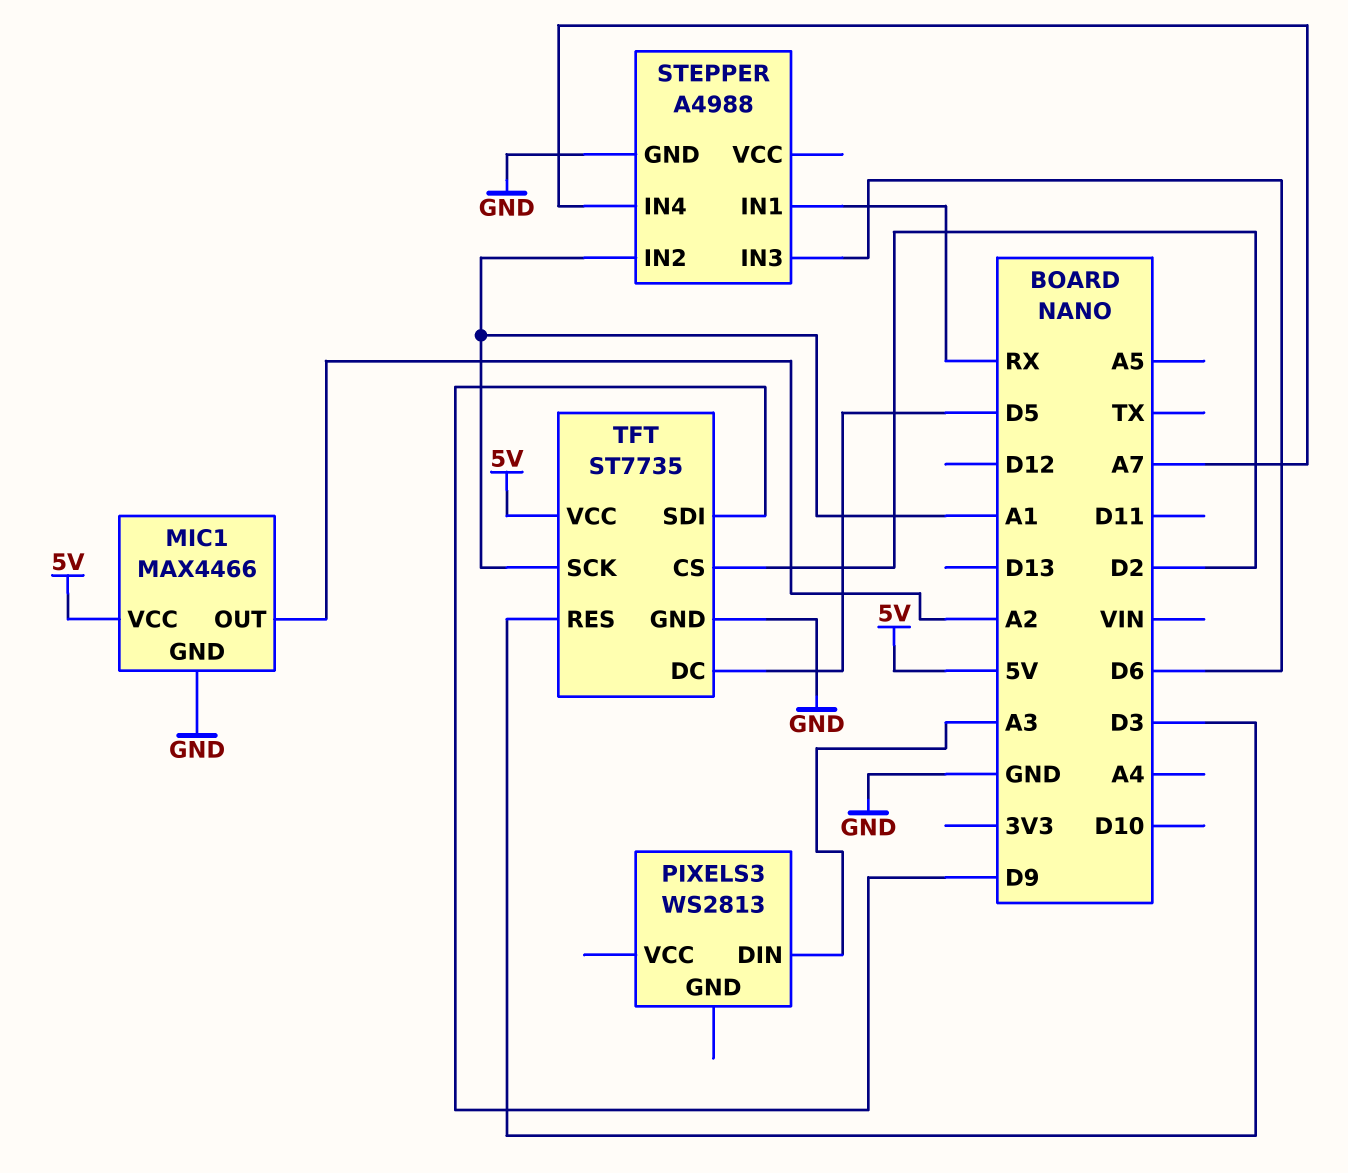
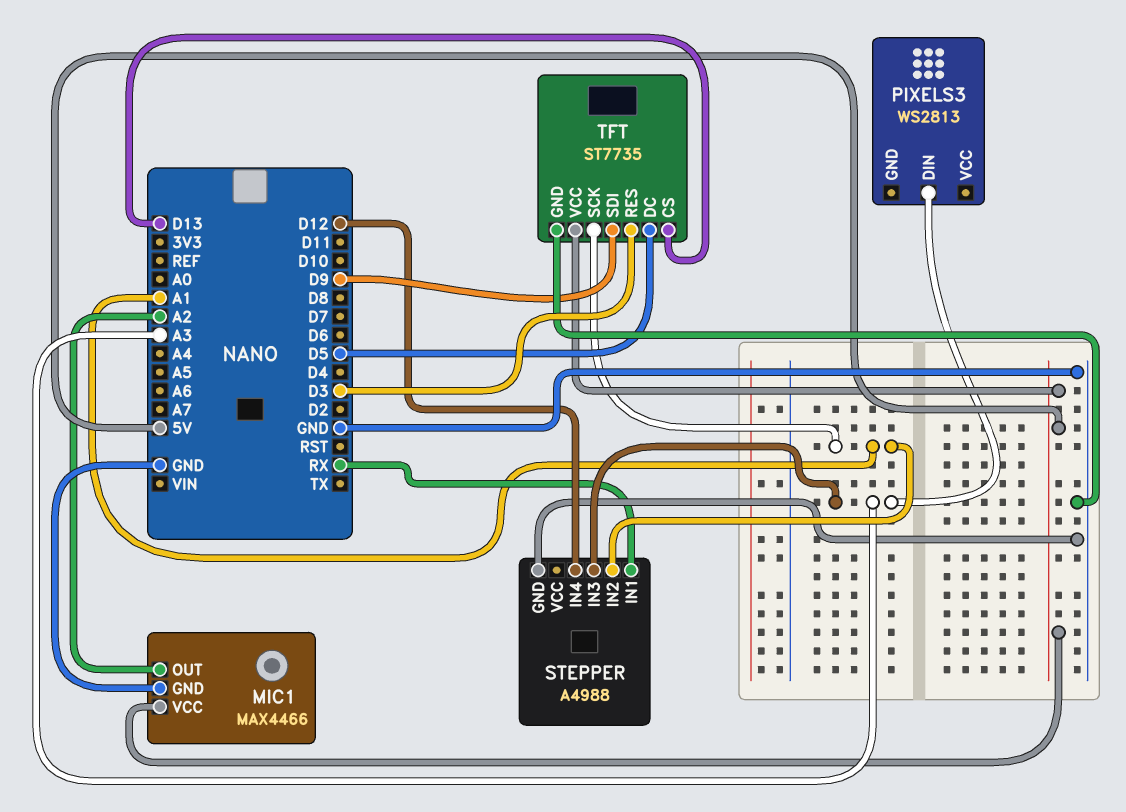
STEPPER pin IN3: D6 -> A3
STEPPER pin IN4: A7 -> D12
TFT pin CS: D2 -> D13

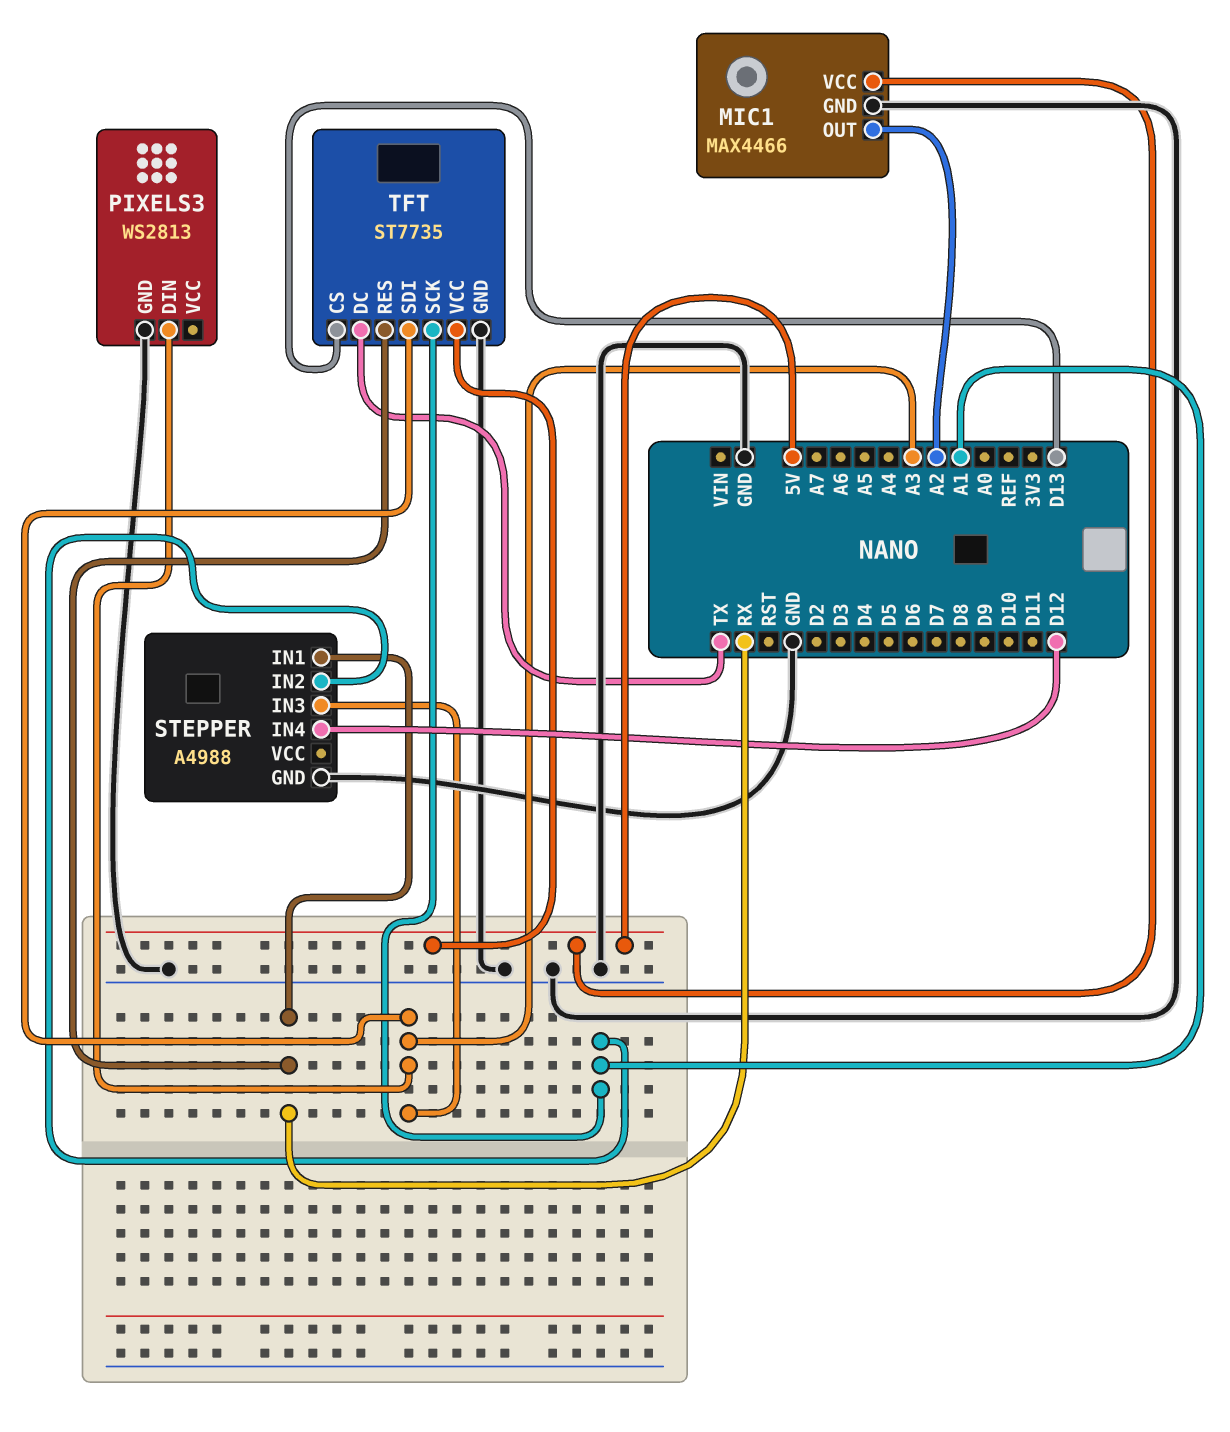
PIXELS3 pin GND: none -> GND
TFT pin DC: D5 -> TX
TFT pin RES: D3 -> RX
TFT pin SDI: D9 -> A3

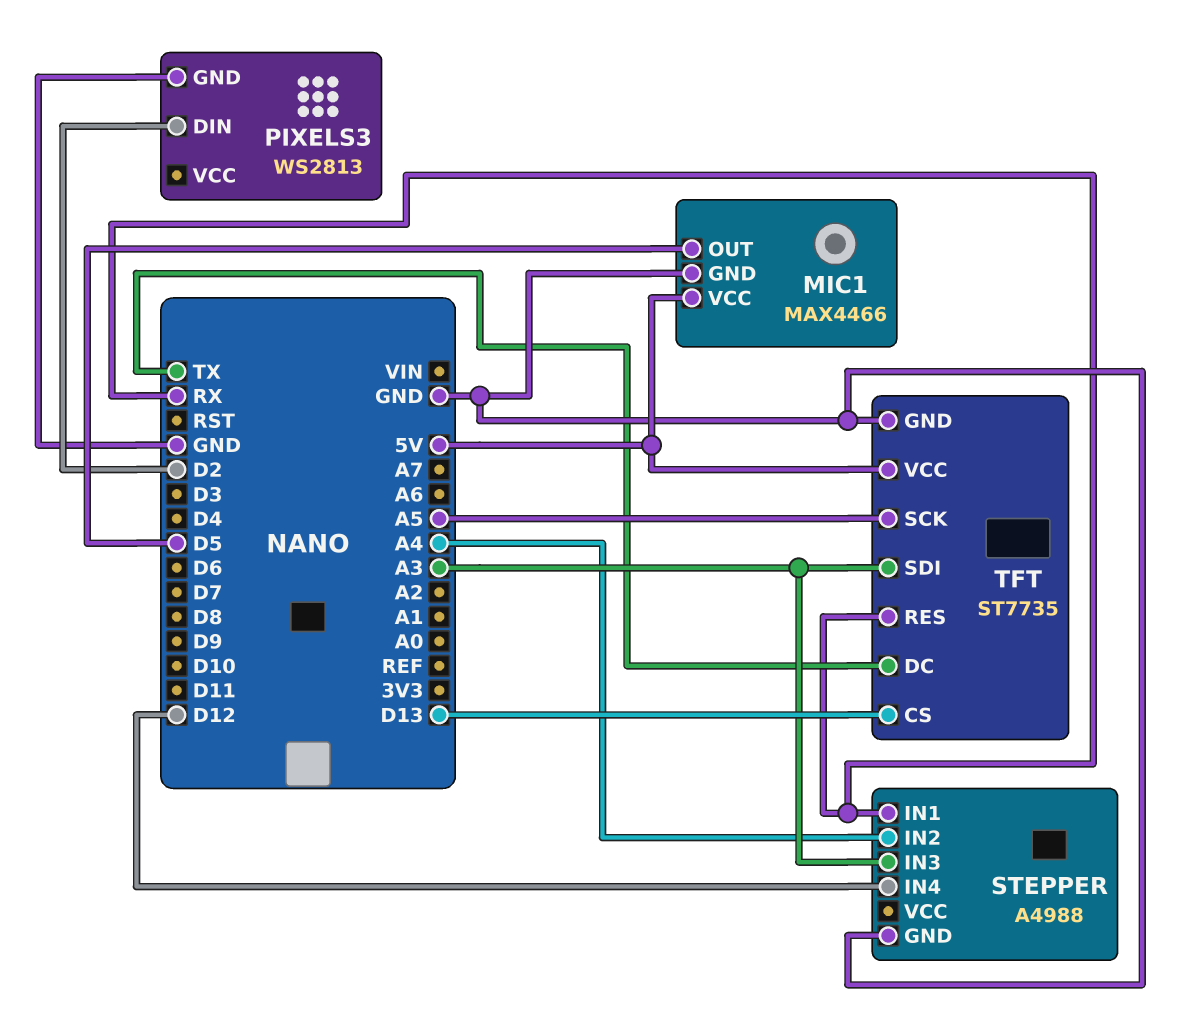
MIC1 pin OUT: A2 -> D5
PIXELS3 pin DIN: A3 -> D2
STEPPER pin IN2: A1 -> A4
TFT pin SCK: A1 -> A5

